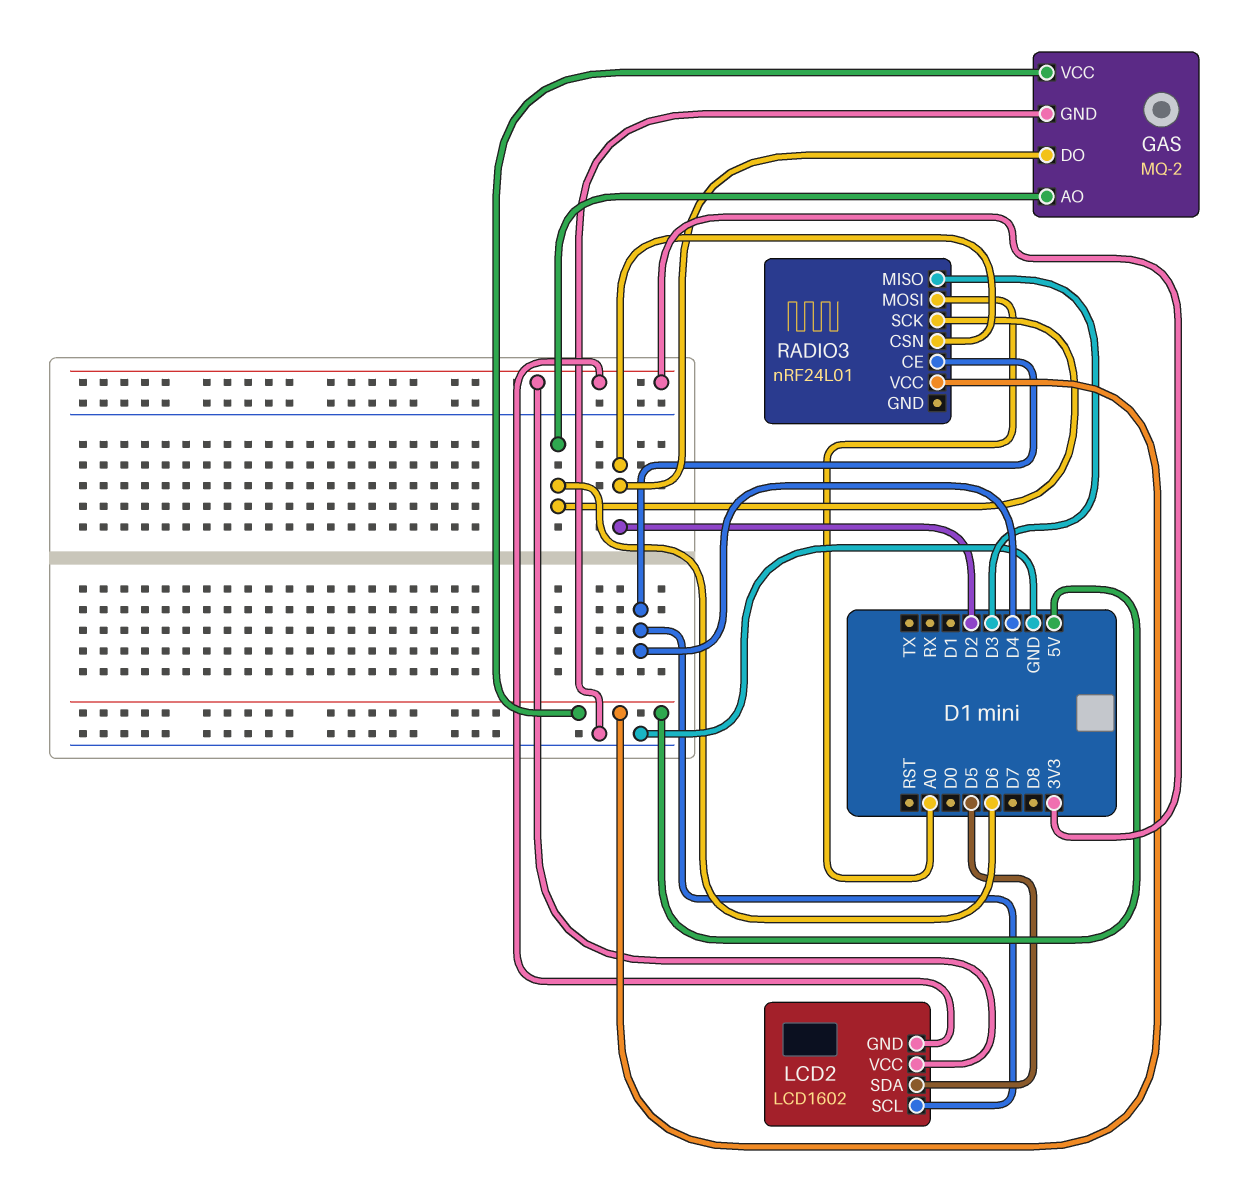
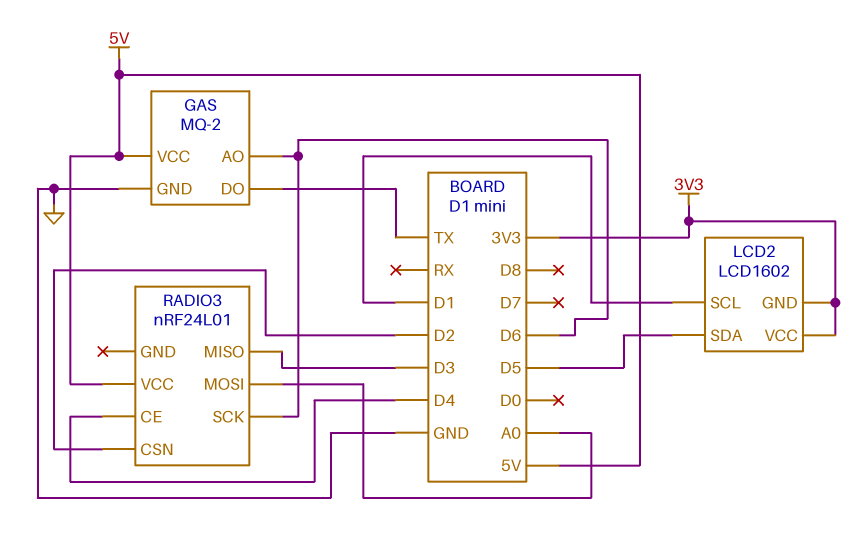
GAS pin DO: D2 -> TX
LCD2 pin SCL: D4 -> D1

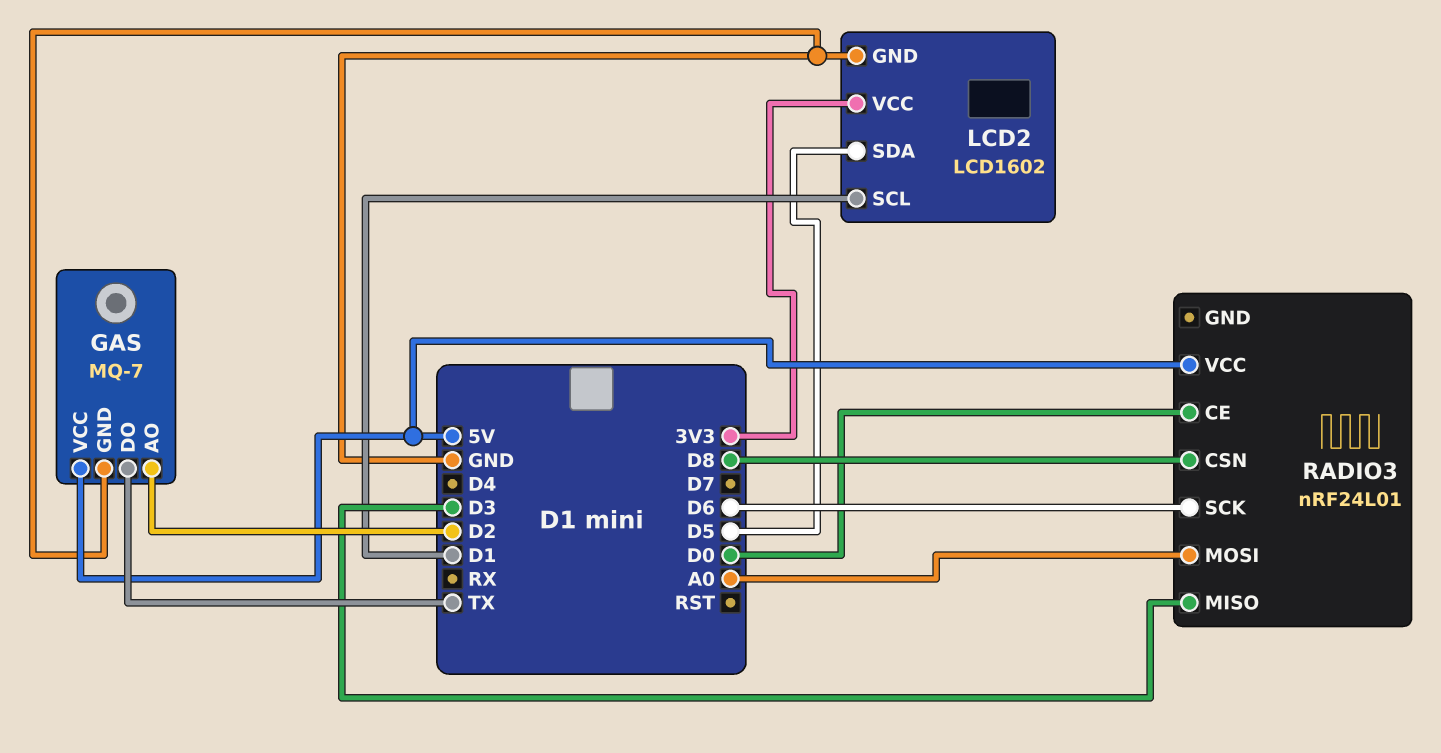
GAS: MQ-2 -> MQ-7
GAS pin AO: D6 -> D2
LCD2 pin GND: 3V3 -> GND
RADIO3 pin CE: D4 -> D0
RADIO3 pin CSN: D2 -> D8

